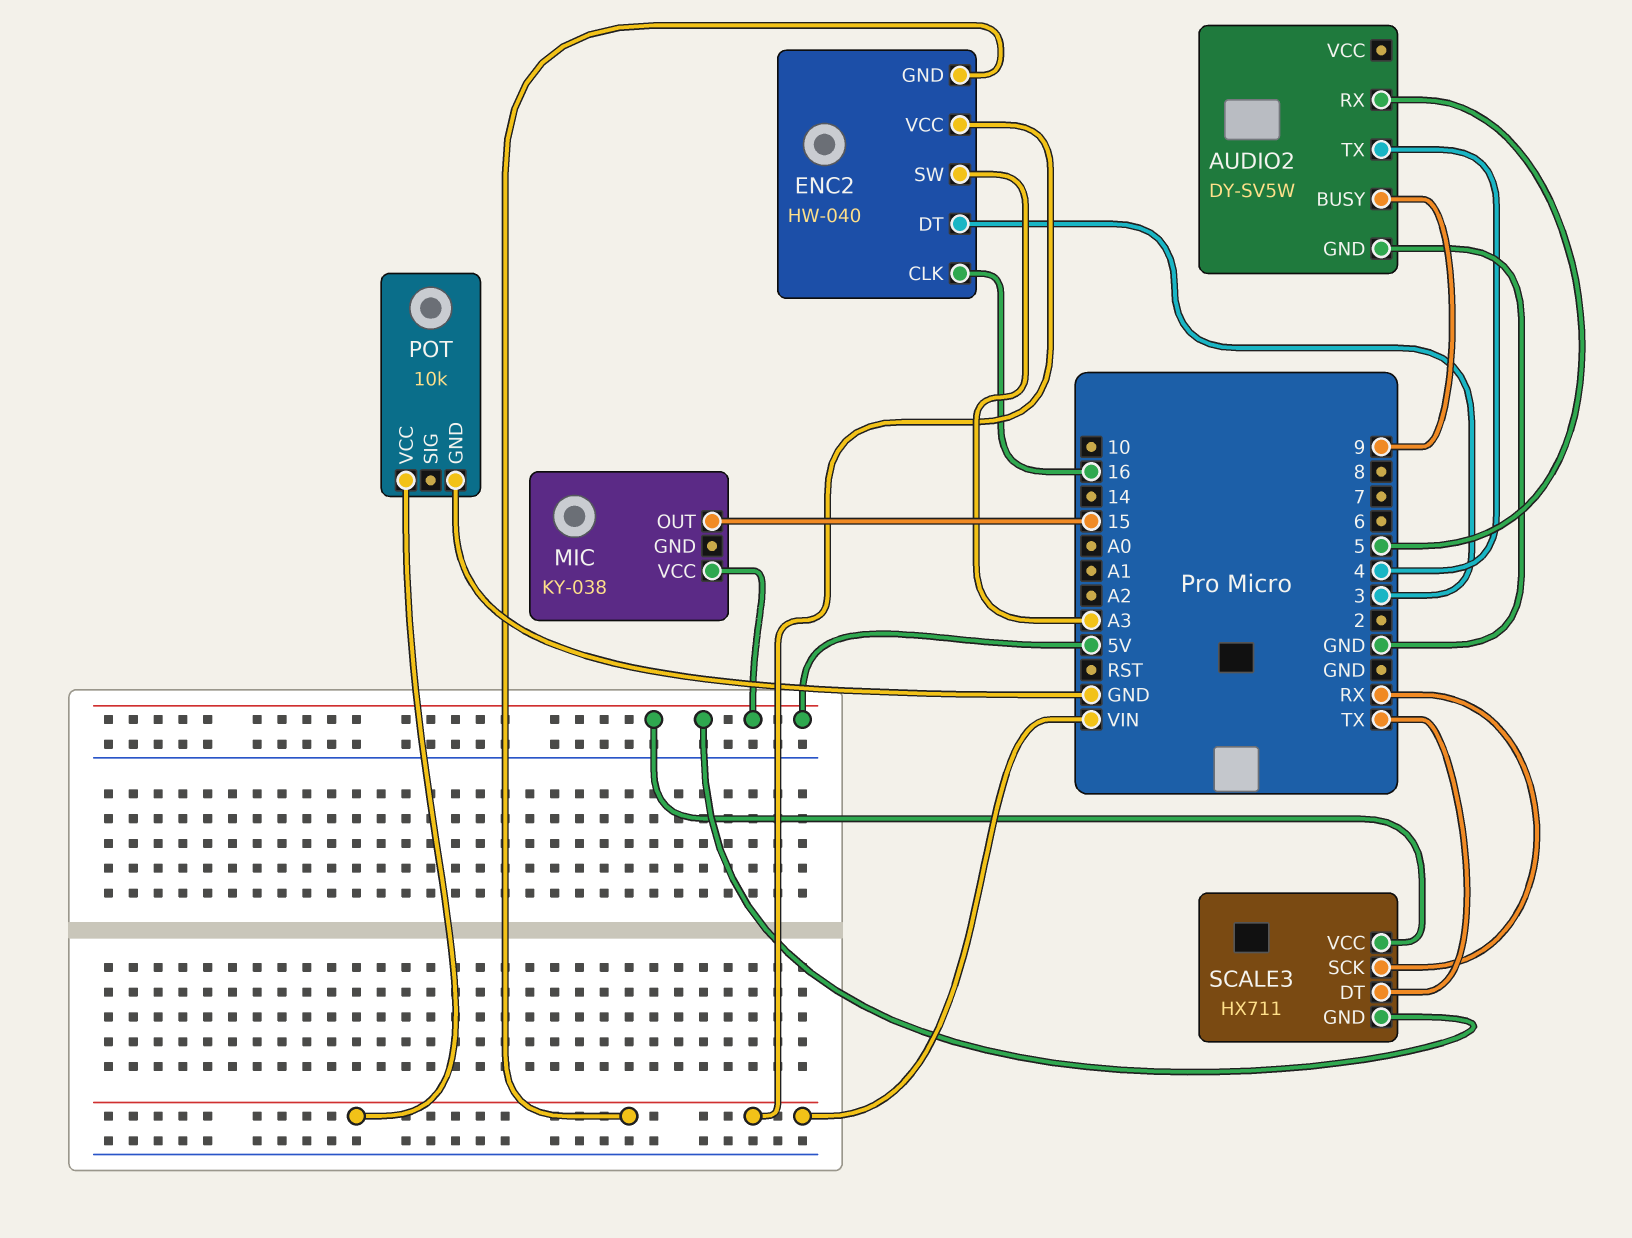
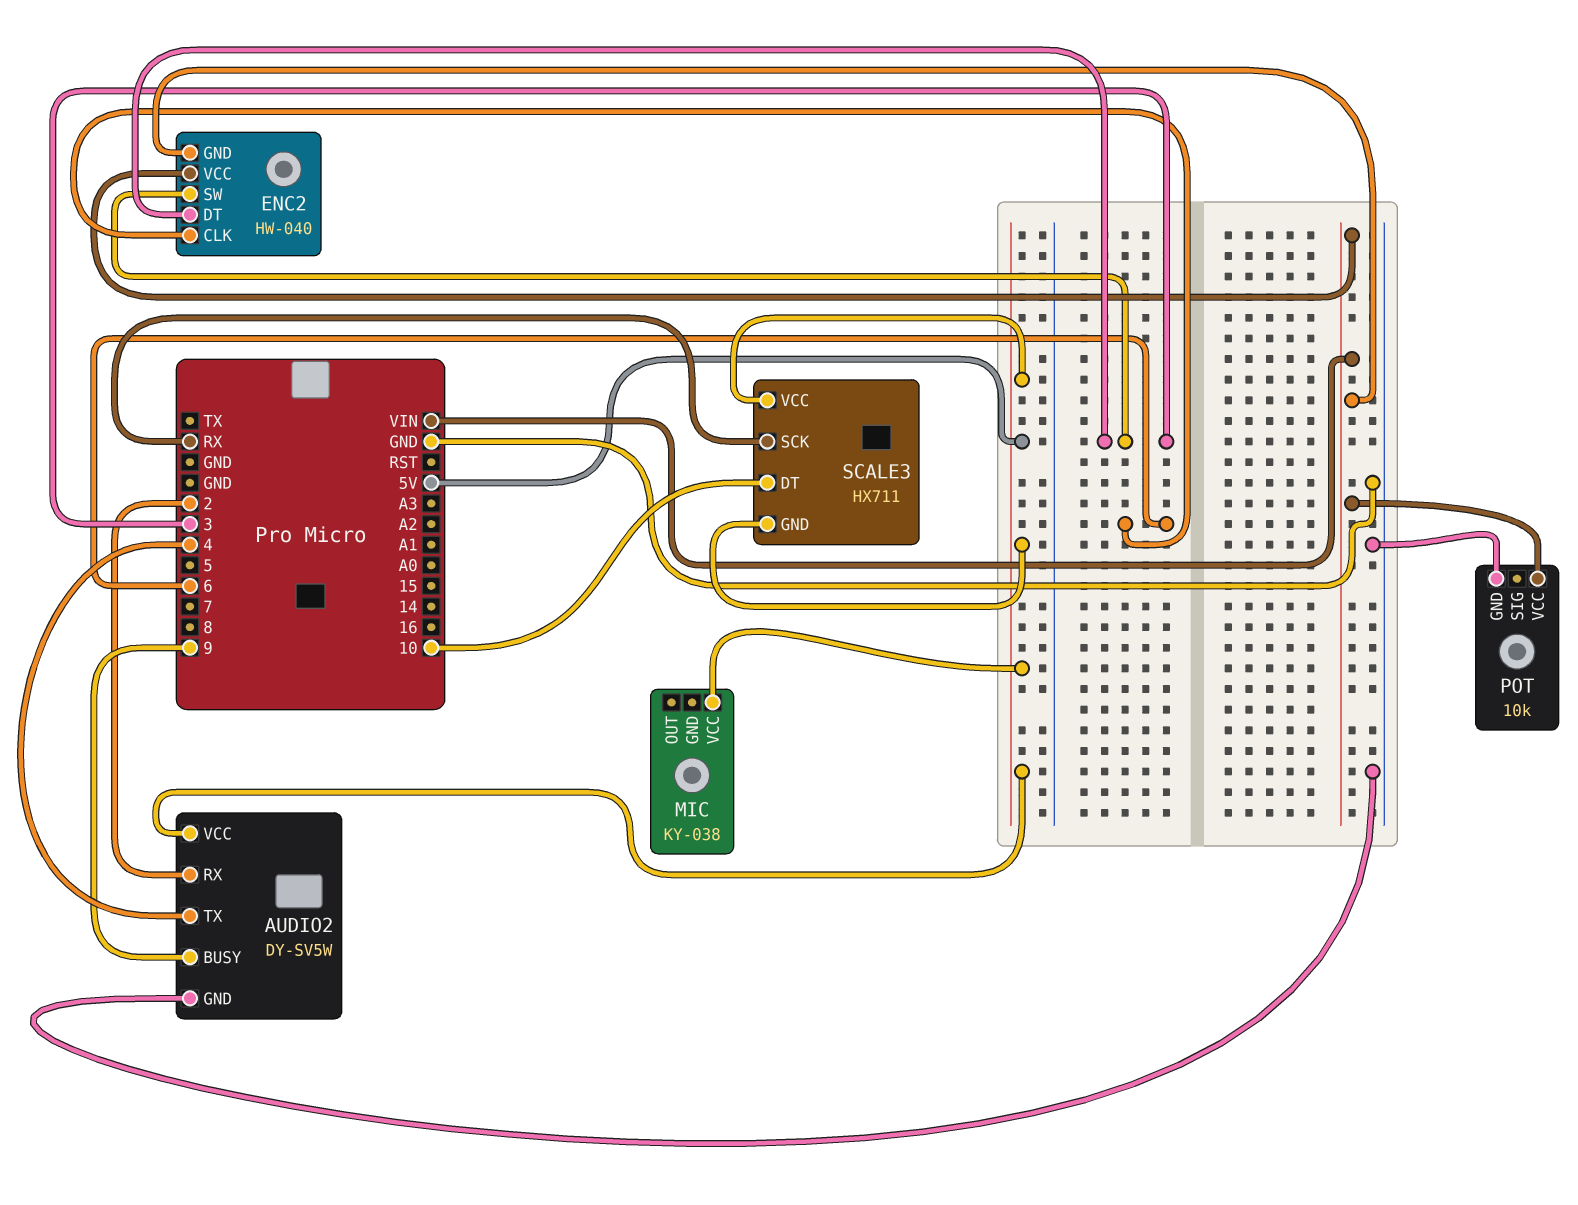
AUDIO2 pin RX: 5 -> 2
AUDIO2 pin VCC: none -> 5V
ENC2 pin CLK: 16 -> 6
ENC2 pin SW: A3 -> 3
MIC pin OUT: 15 -> none
SCALE3 pin DT: TX -> 10

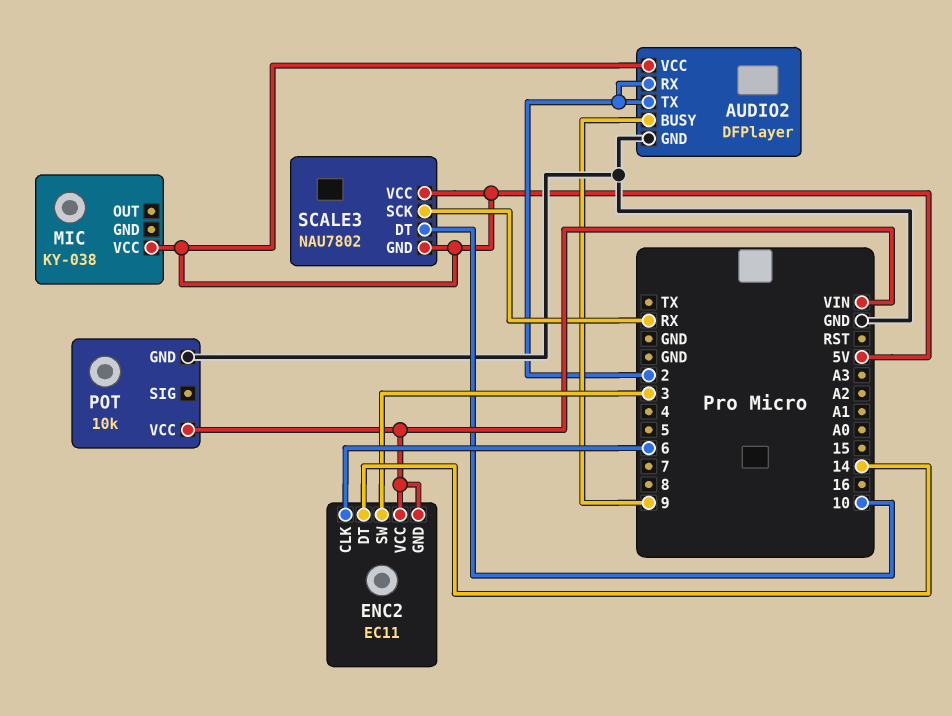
AUDIO2: DY-SV5W -> DFPlayer
AUDIO2 pin TX: 4 -> 2
ENC2: HW-040 -> EC11
ENC2 pin DT: 3 -> 14
SCALE3: HX711 -> NAU7802

